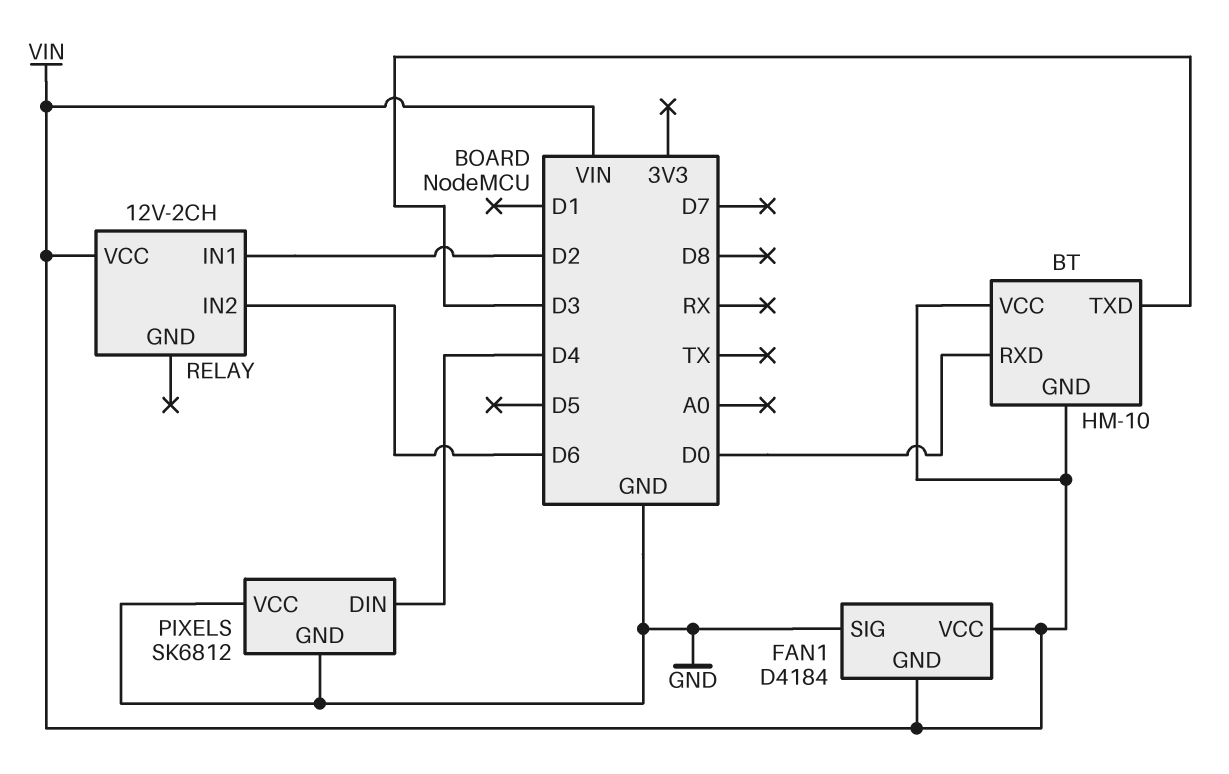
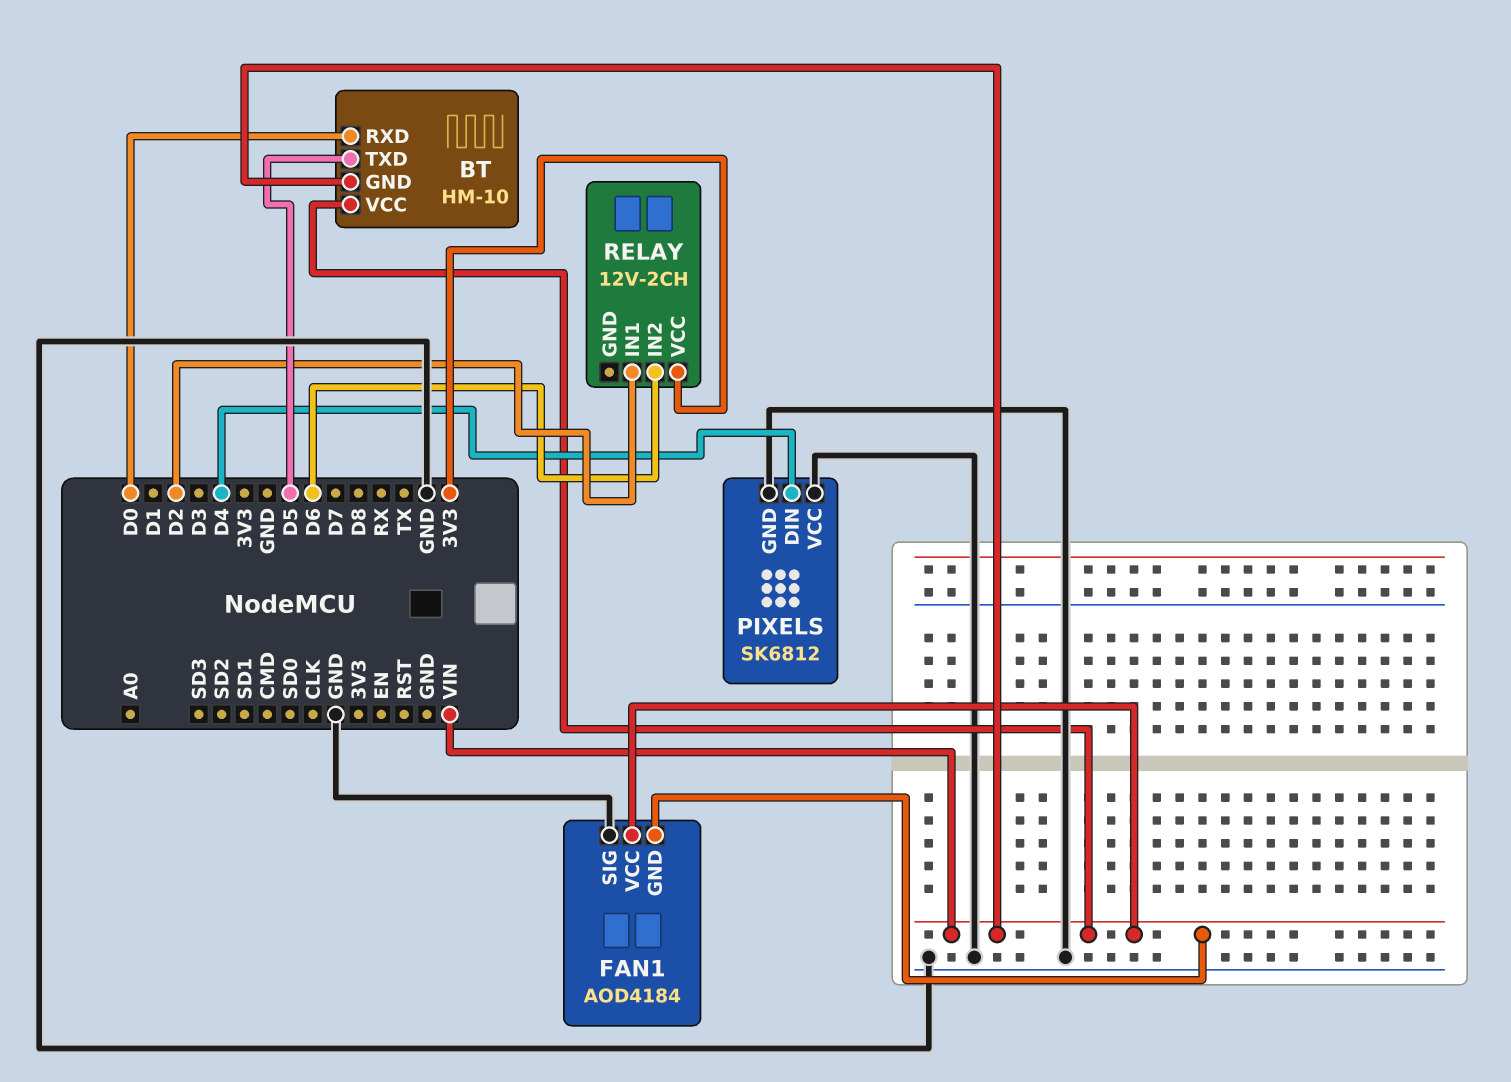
BT pin TXD: D3 -> D5
FAN1: D4184 -> AOD4184
RELAY pin VCC: VIN -> 3V3

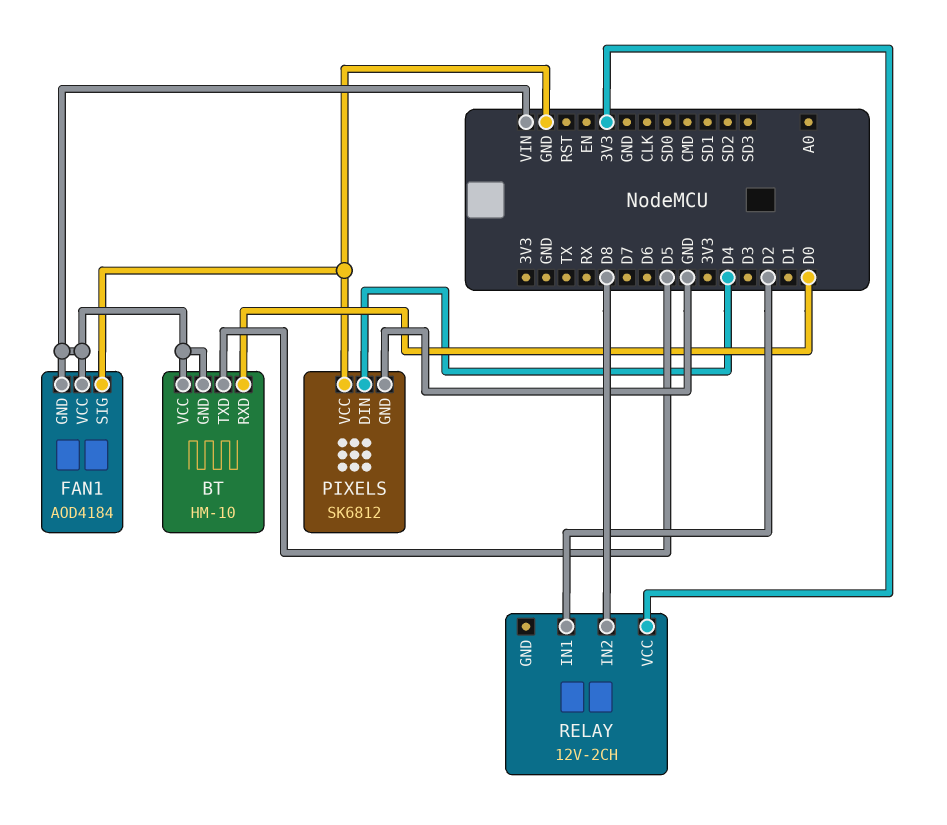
RELAY pin IN2: D6 -> D8

